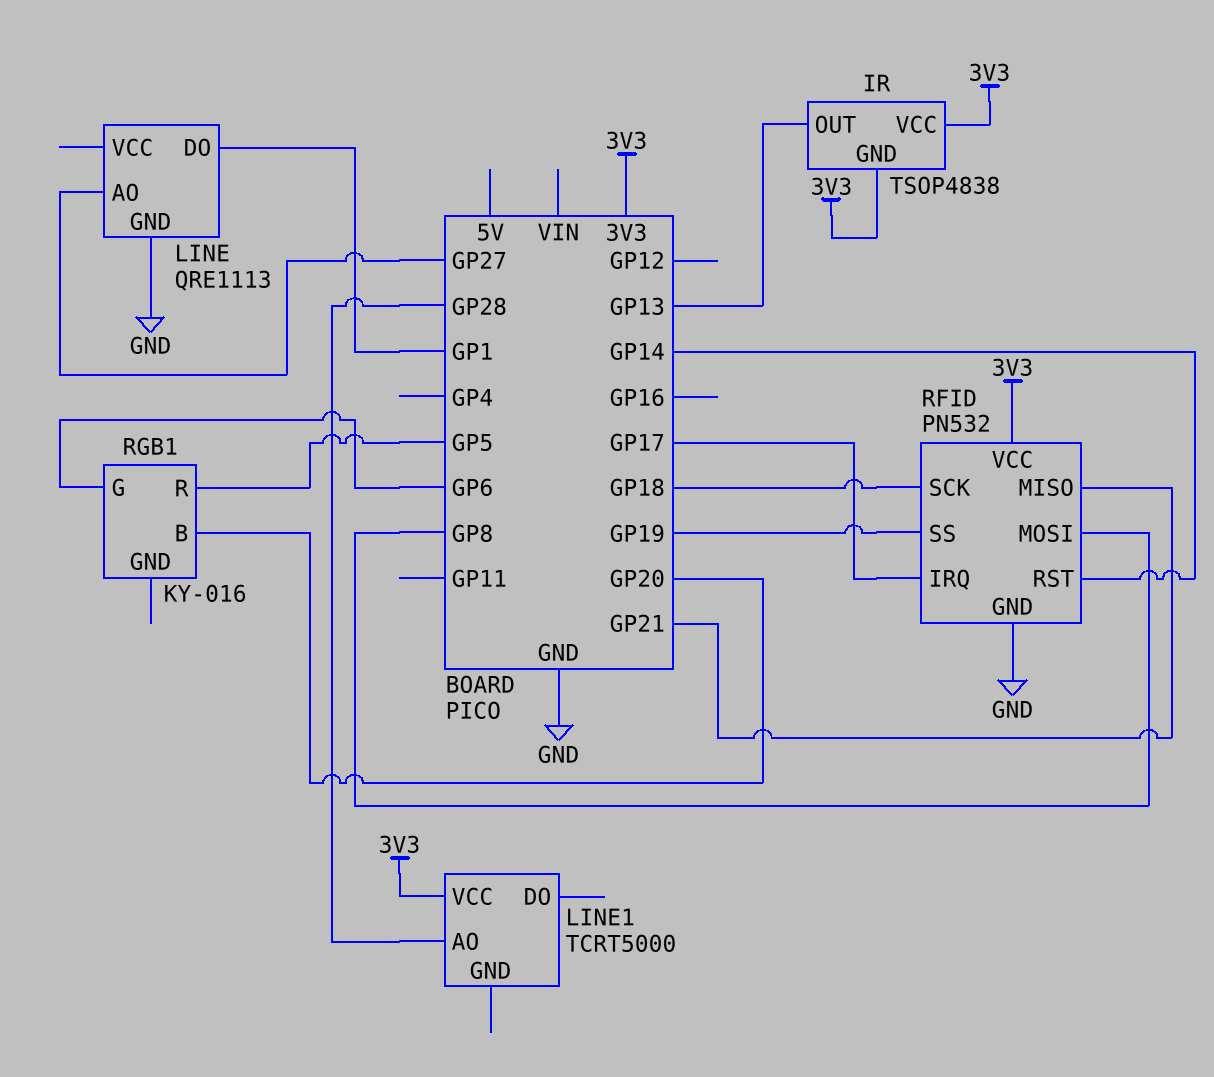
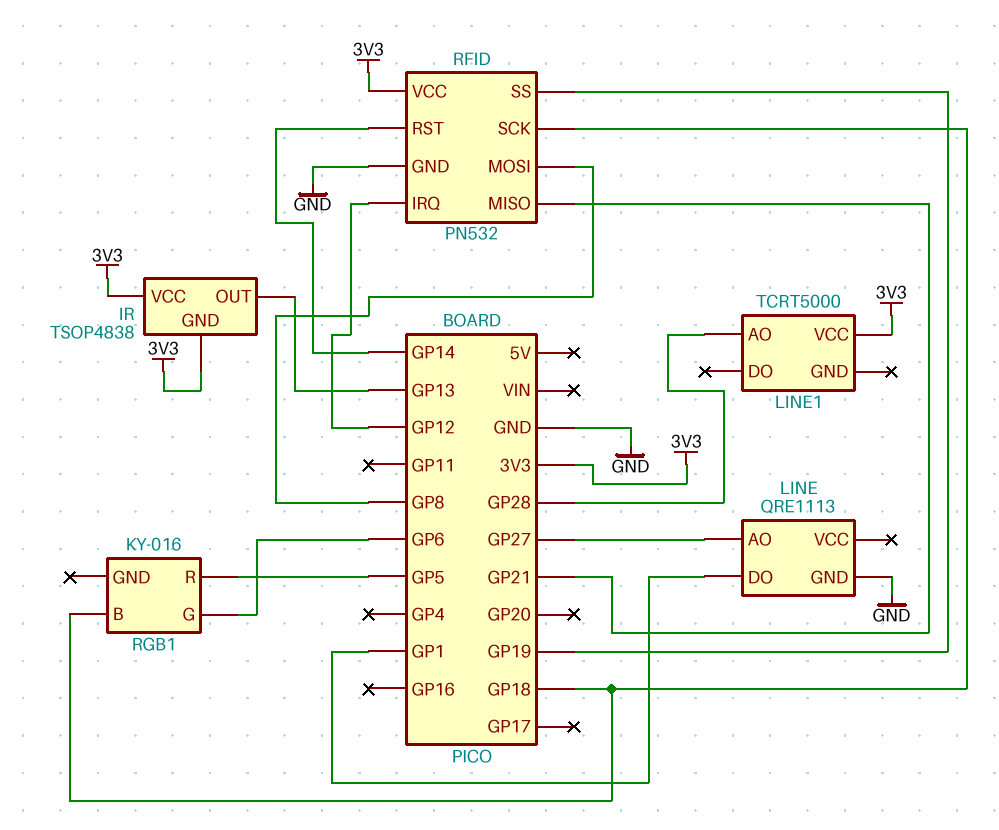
RFID pin IRQ: GP17 -> GP12
RGB1 pin B: GP20 -> GP18

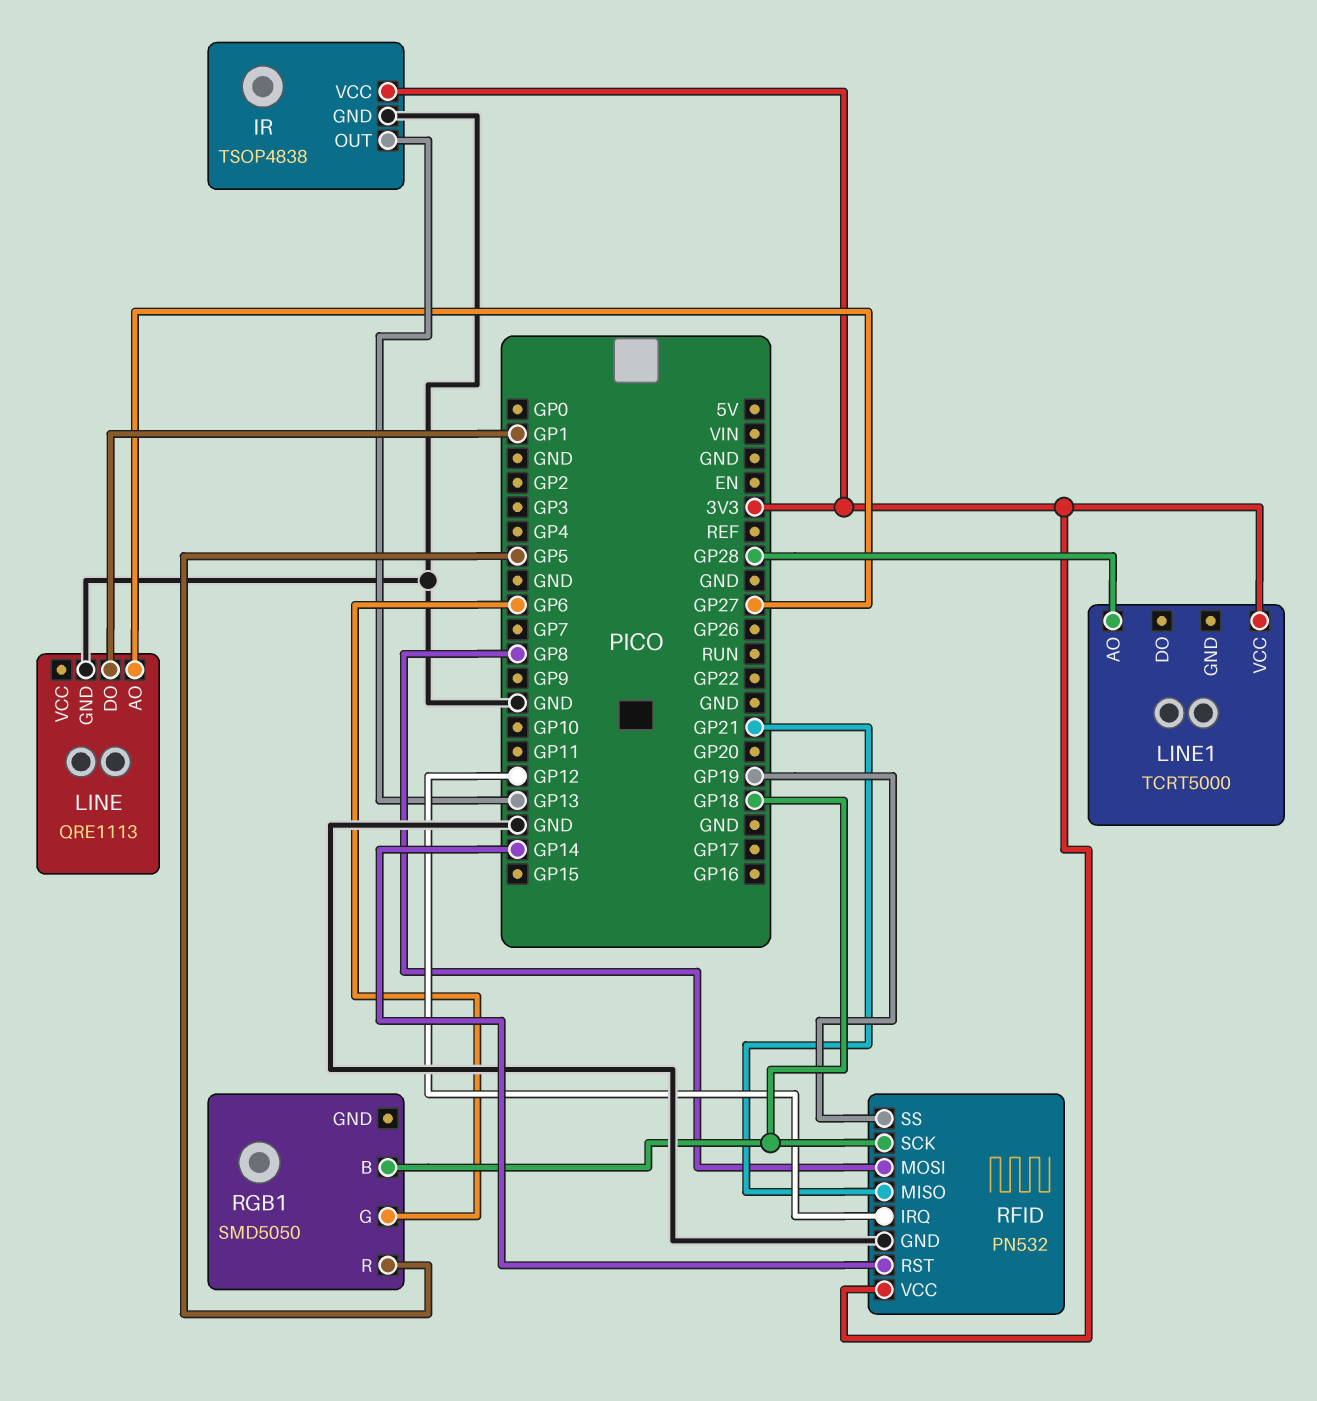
IR pin GND: 3V3 -> GND
RGB1: KY-016 -> SMD5050

